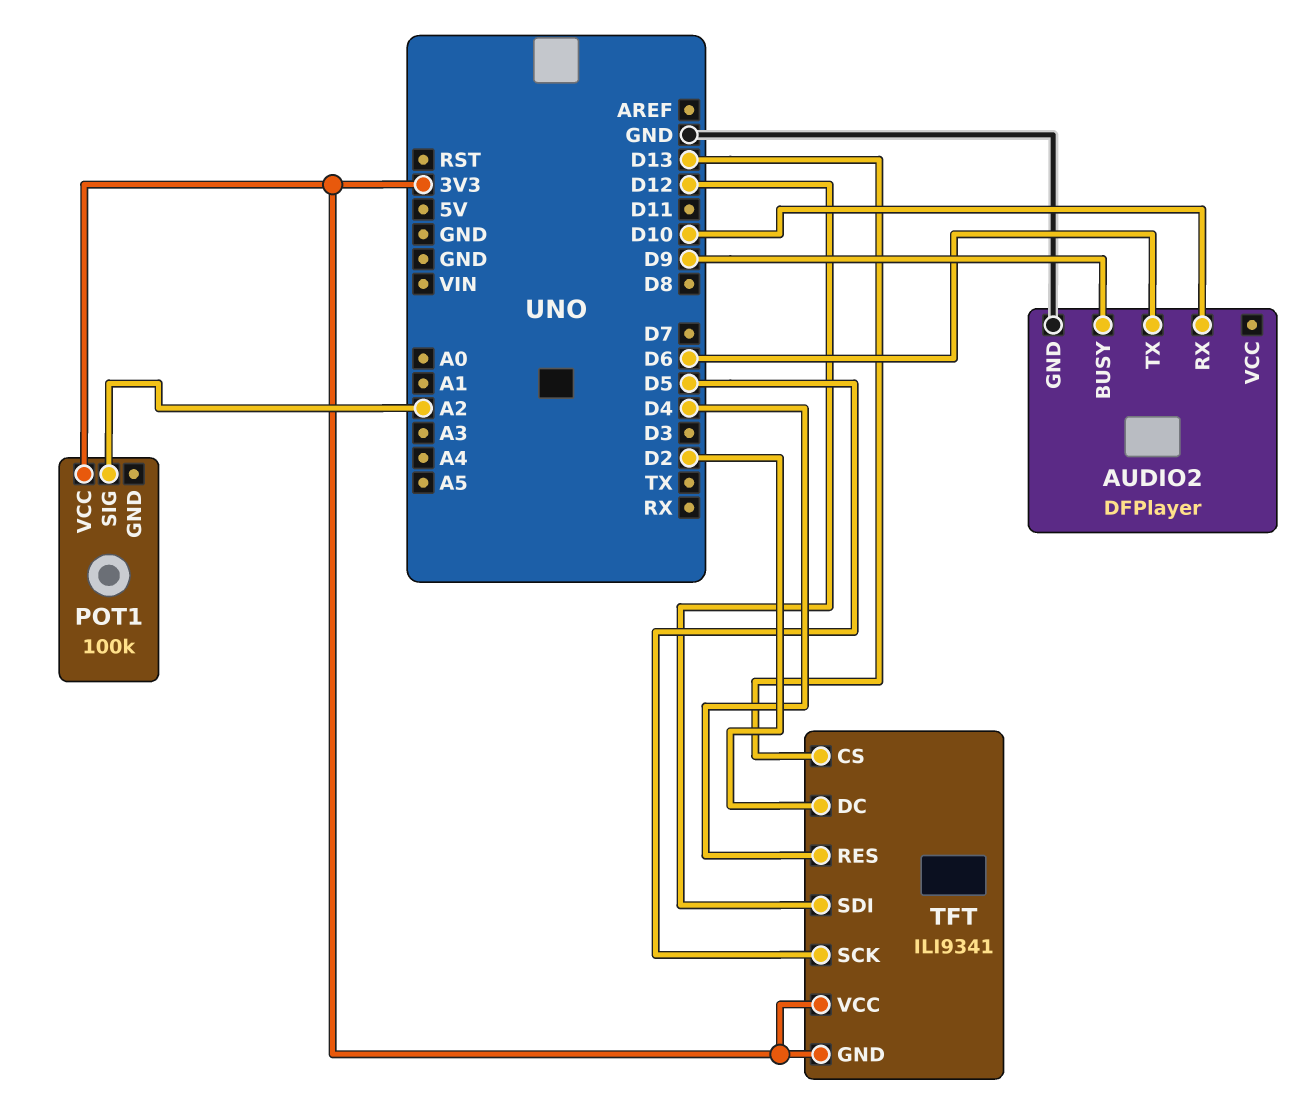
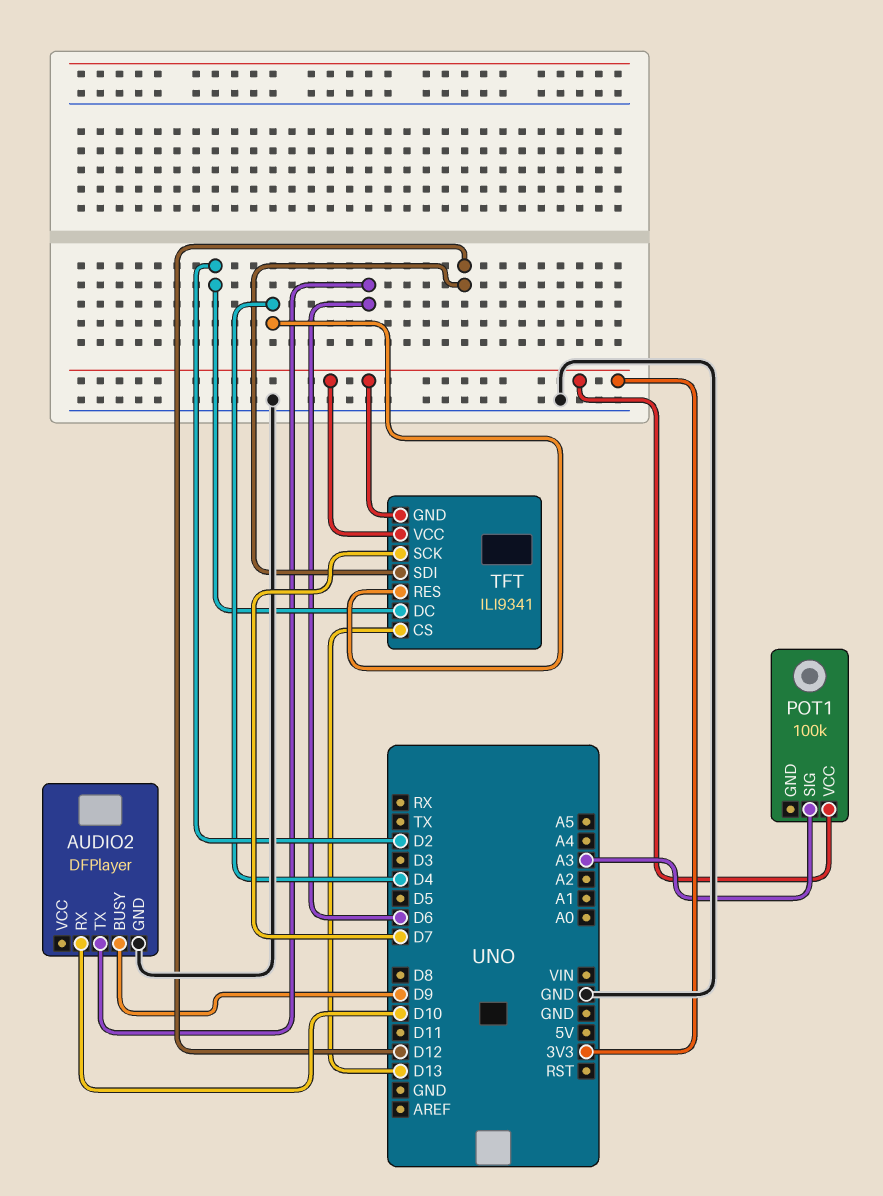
POT1 pin SIG: A2 -> A3
TFT pin SCK: D5 -> D7

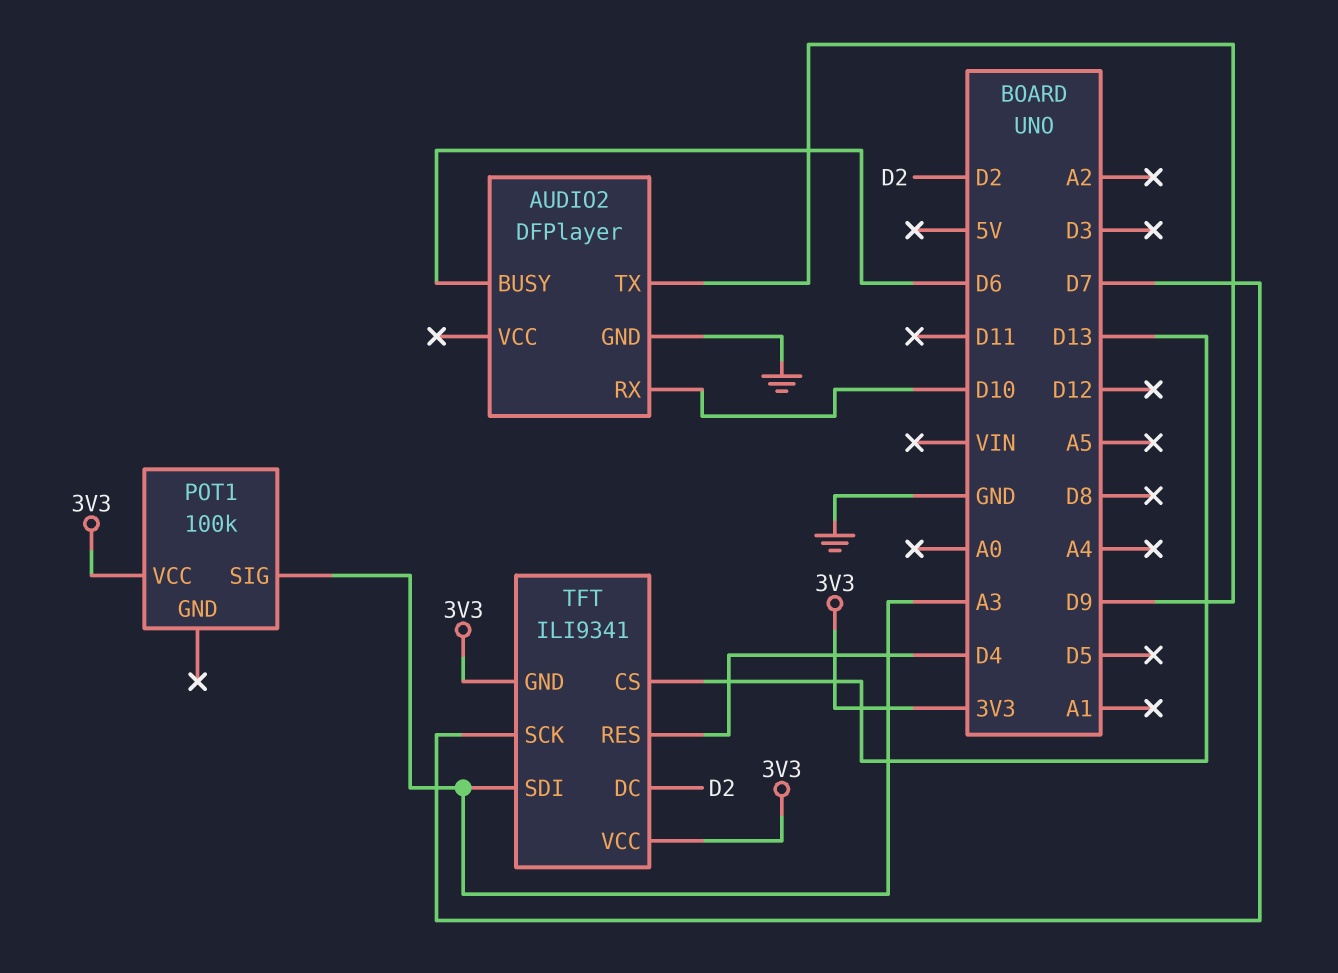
AUDIO2 pin BUSY: D9 -> D6
AUDIO2 pin TX: D6 -> D9
TFT pin SDI: D12 -> A3

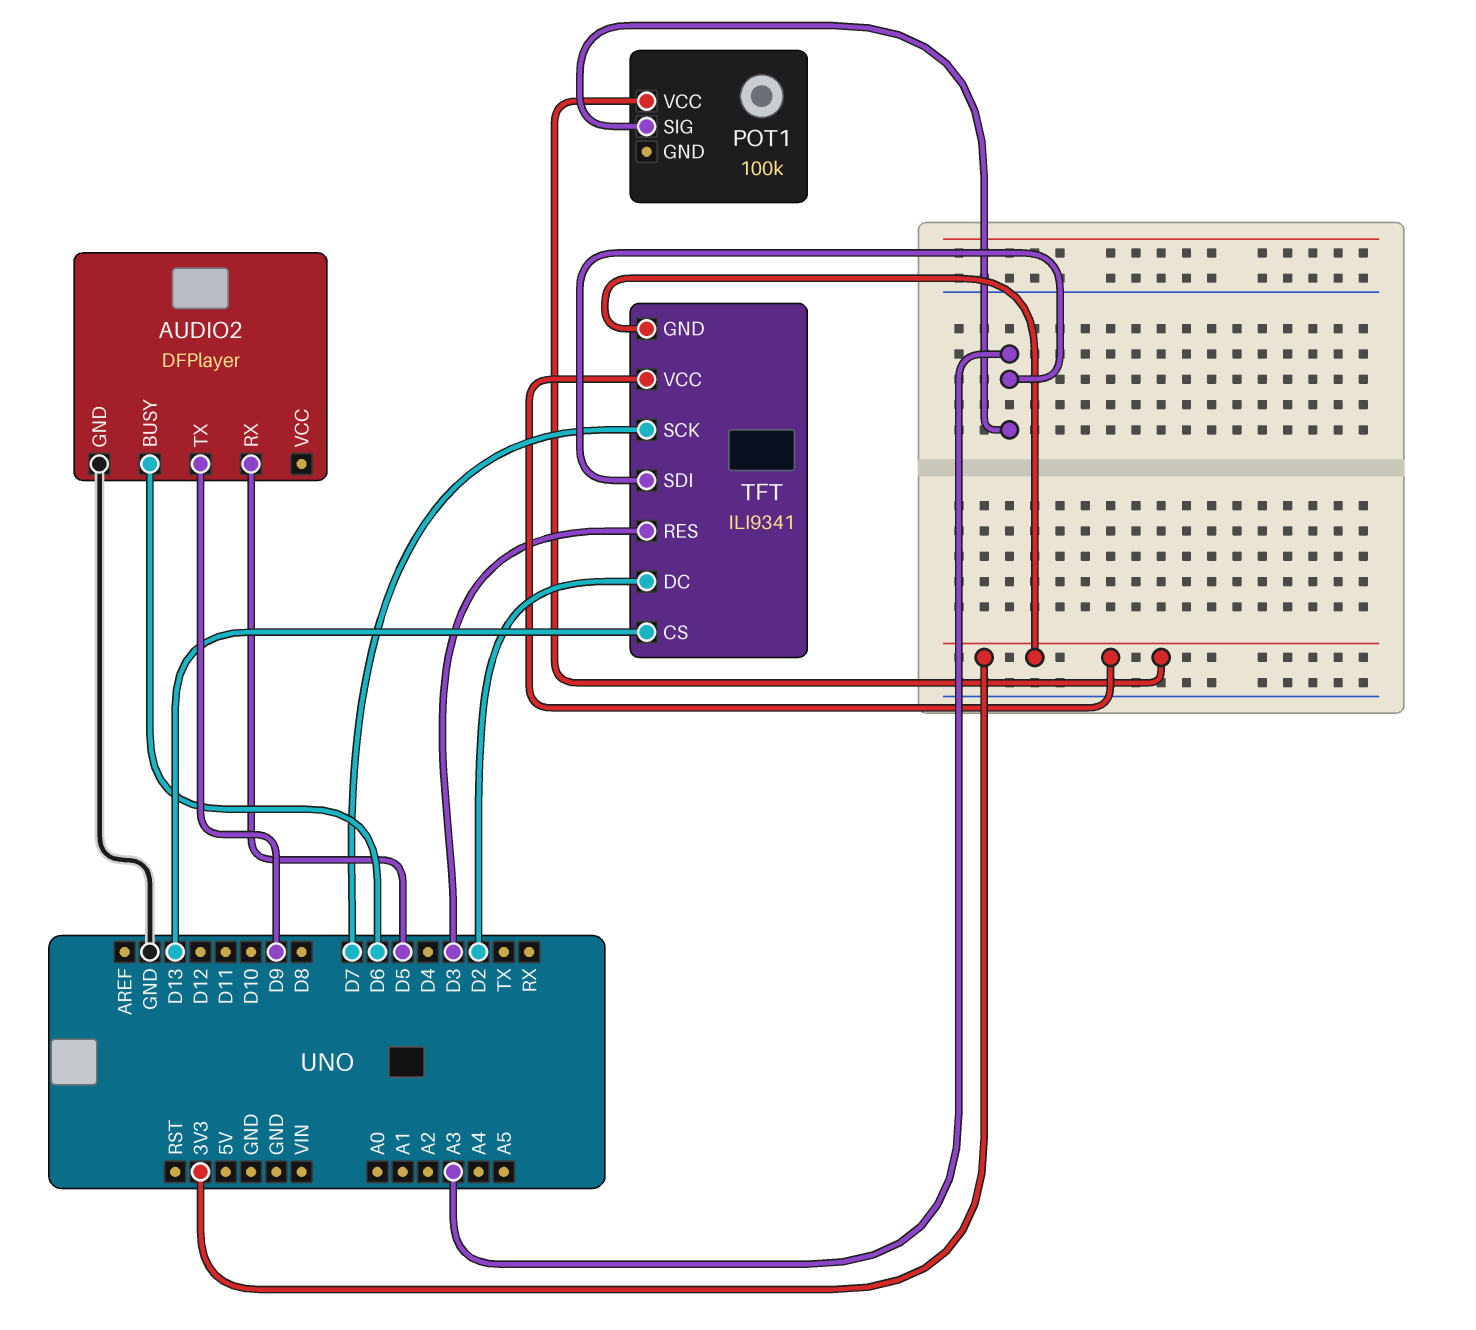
AUDIO2 pin RX: D10 -> D5
TFT pin RES: D4 -> D3

